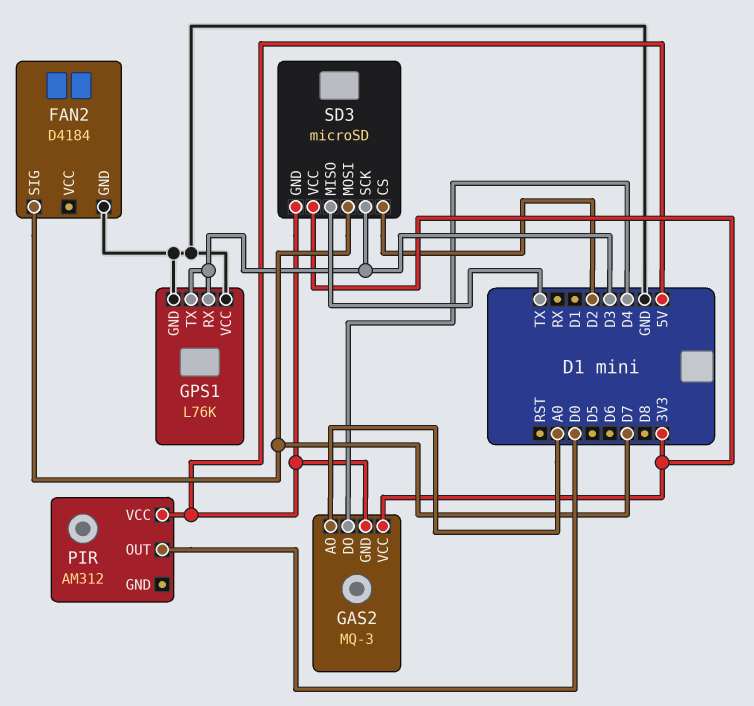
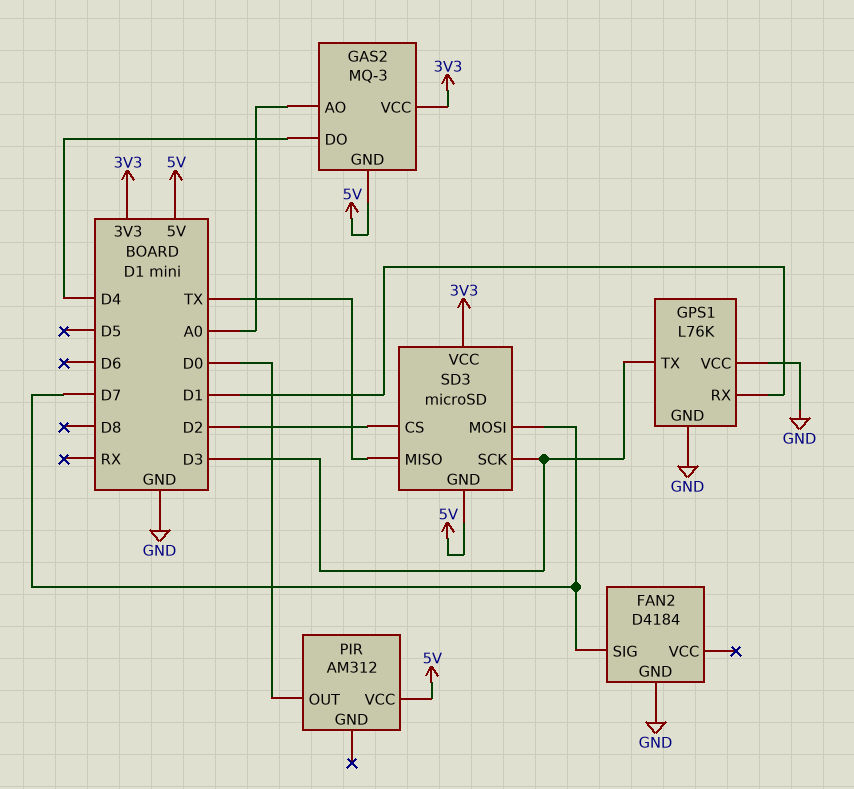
GPS1 pin RX: D3 -> D1

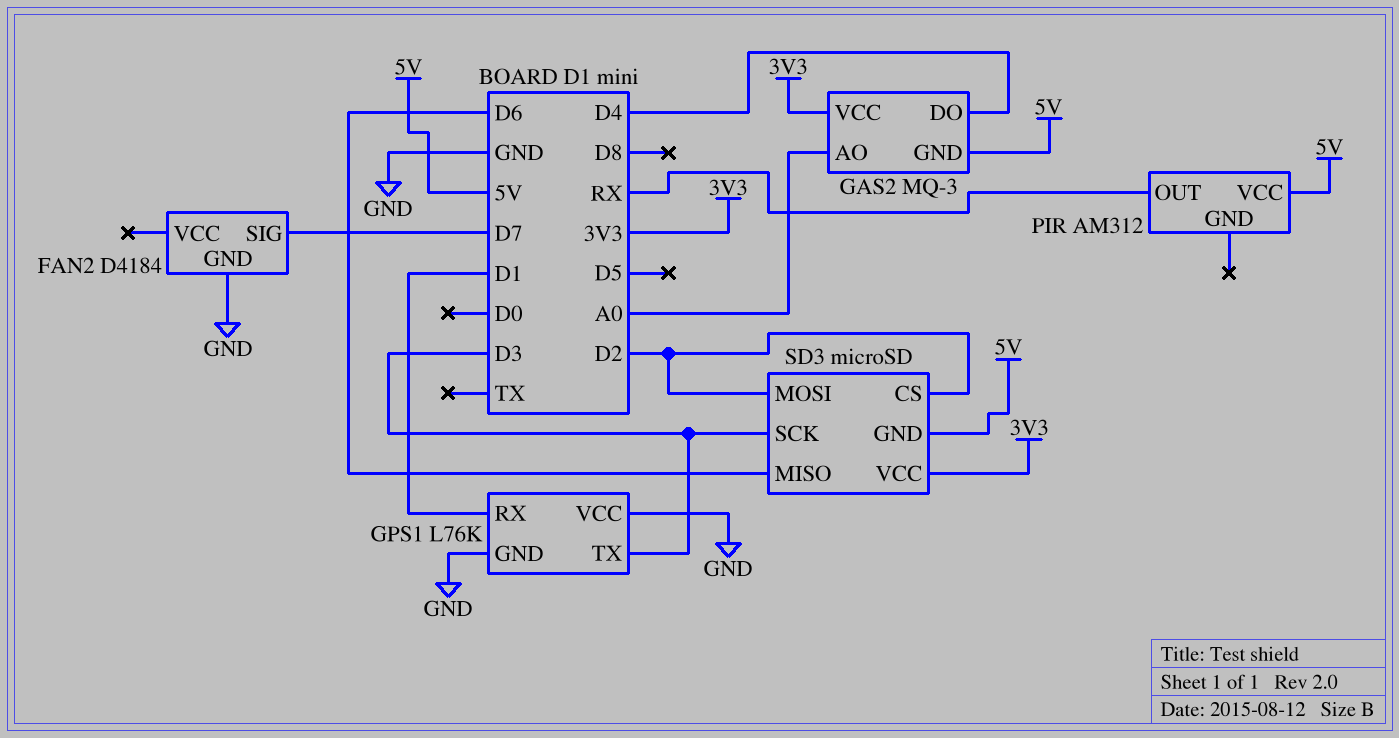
PIR pin OUT: D0 -> RX
SD3 pin MISO: TX -> D6
SD3 pin MOSI: D7 -> D2

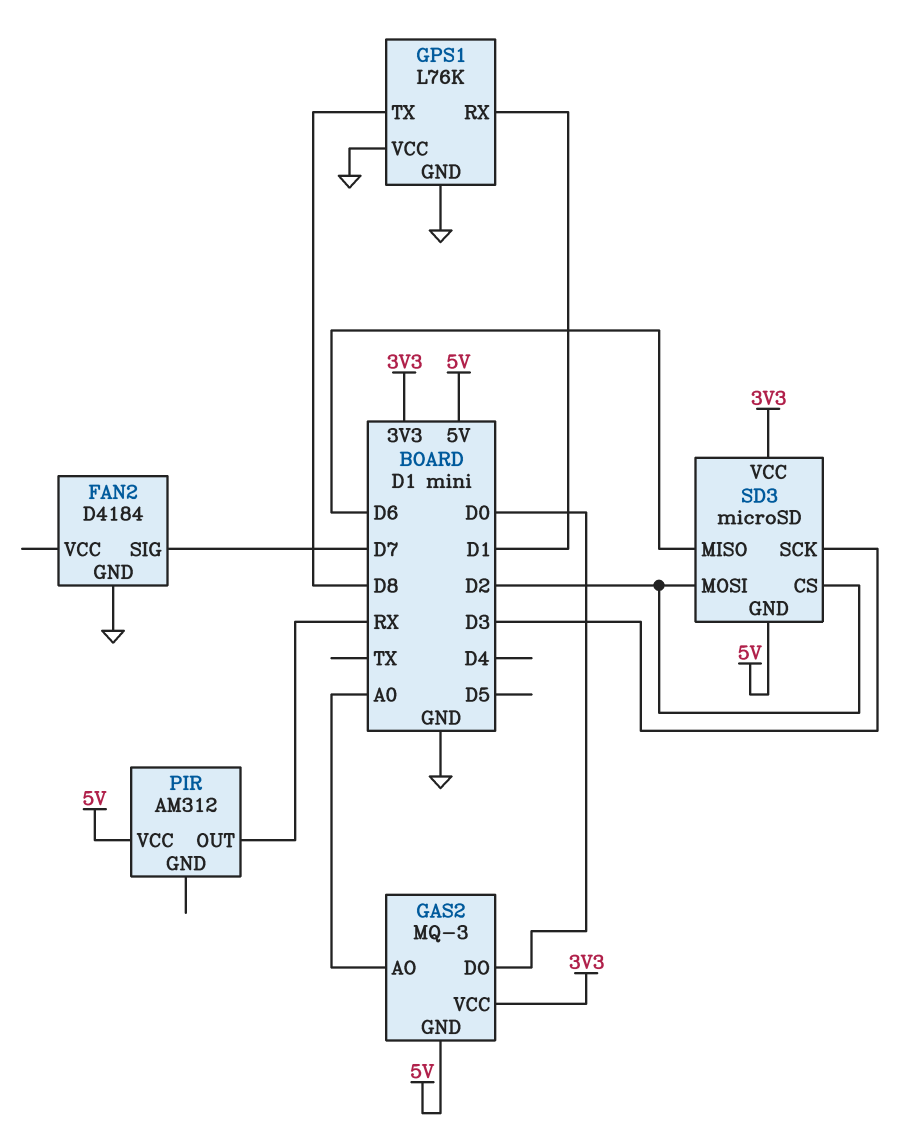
GAS2 pin DO: D4 -> D0
GPS1 pin TX: D3 -> D8

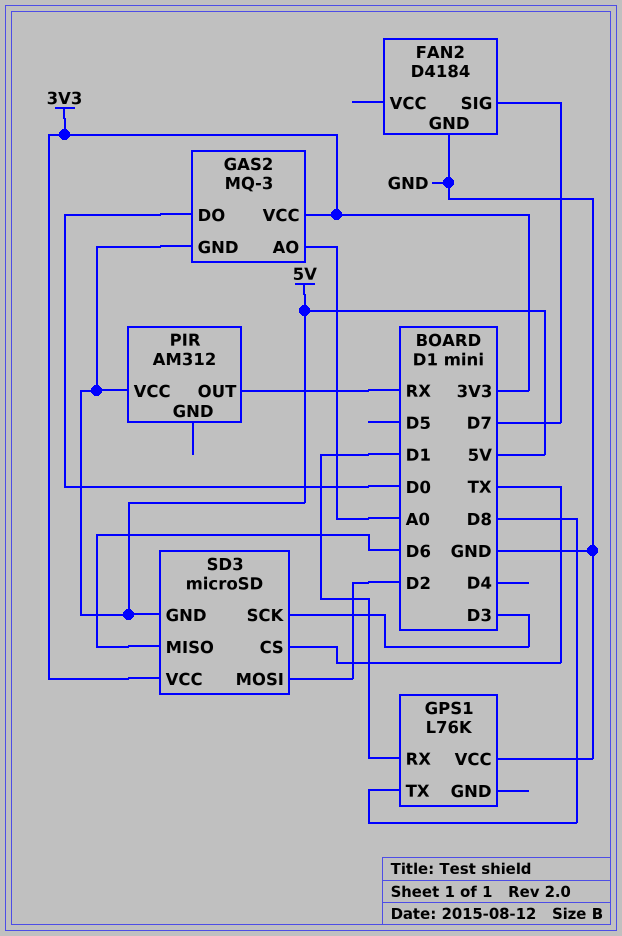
GPS1 pin GND: GND -> none
SD3 pin CS: D2 -> TX

